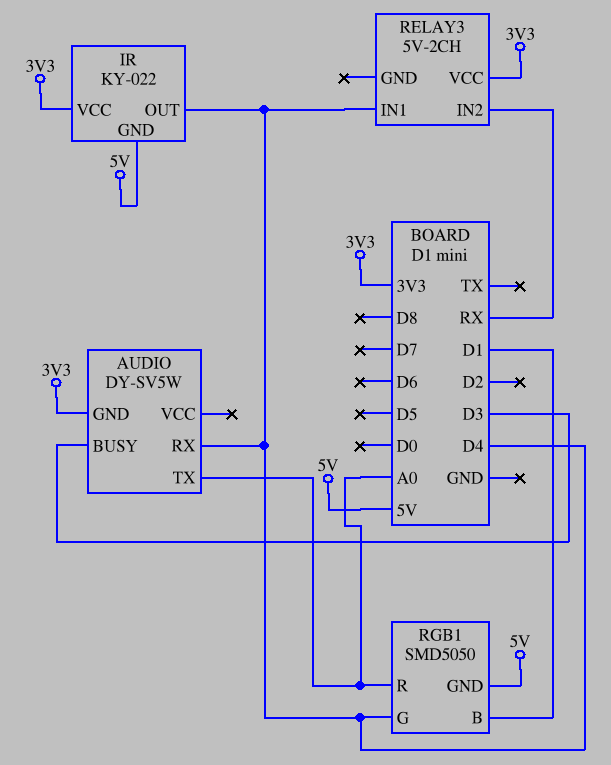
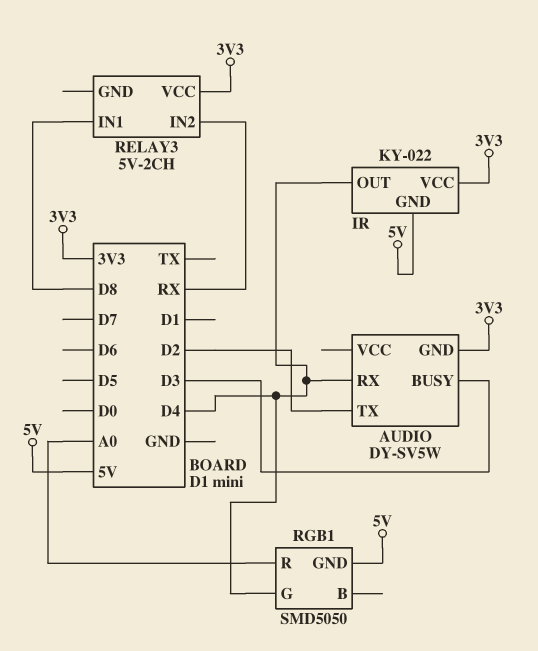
AUDIO pin TX: A0 -> D2
RELAY3 pin IN1: D4 -> D8
RGB1 pin B: D1 -> none

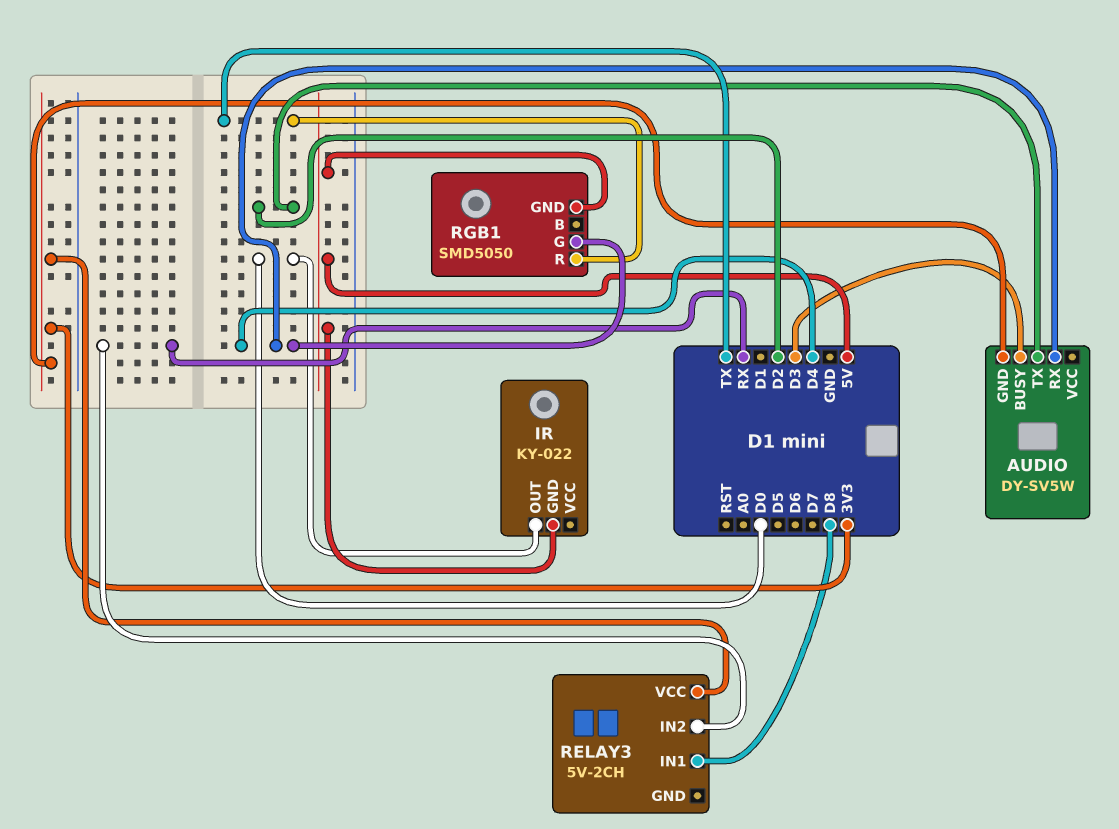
IR pin OUT: D4 -> D0
IR pin VCC: 3V3 -> none
RGB1 pin R: A0 -> TX

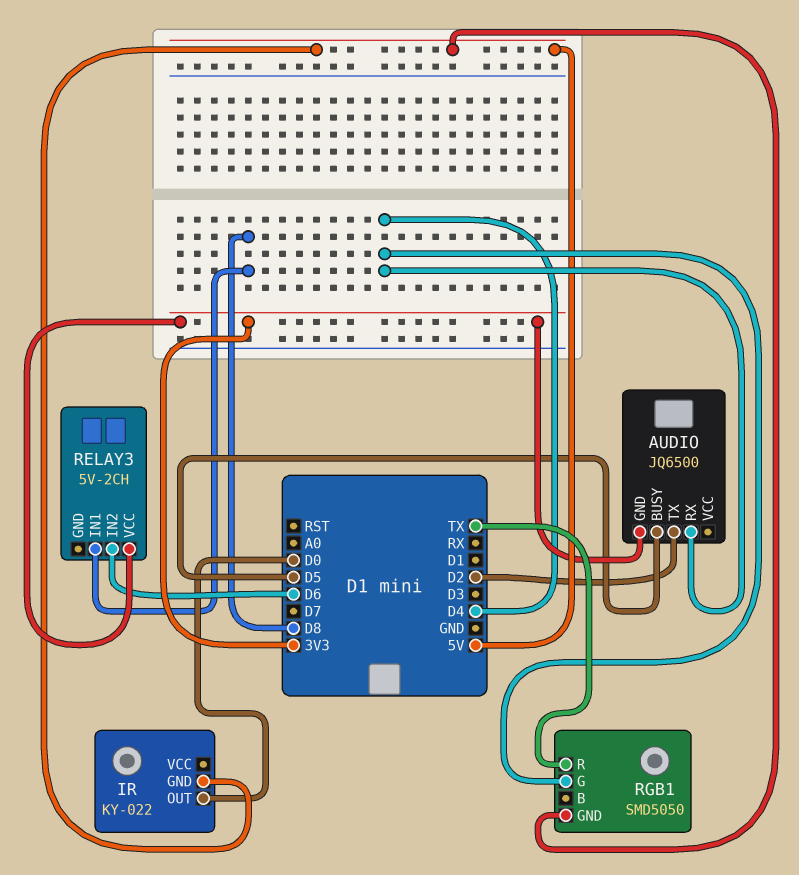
AUDIO: DY-SV5W -> JQ6500
AUDIO pin BUSY: D3 -> D5
RELAY3 pin IN2: RX -> D6

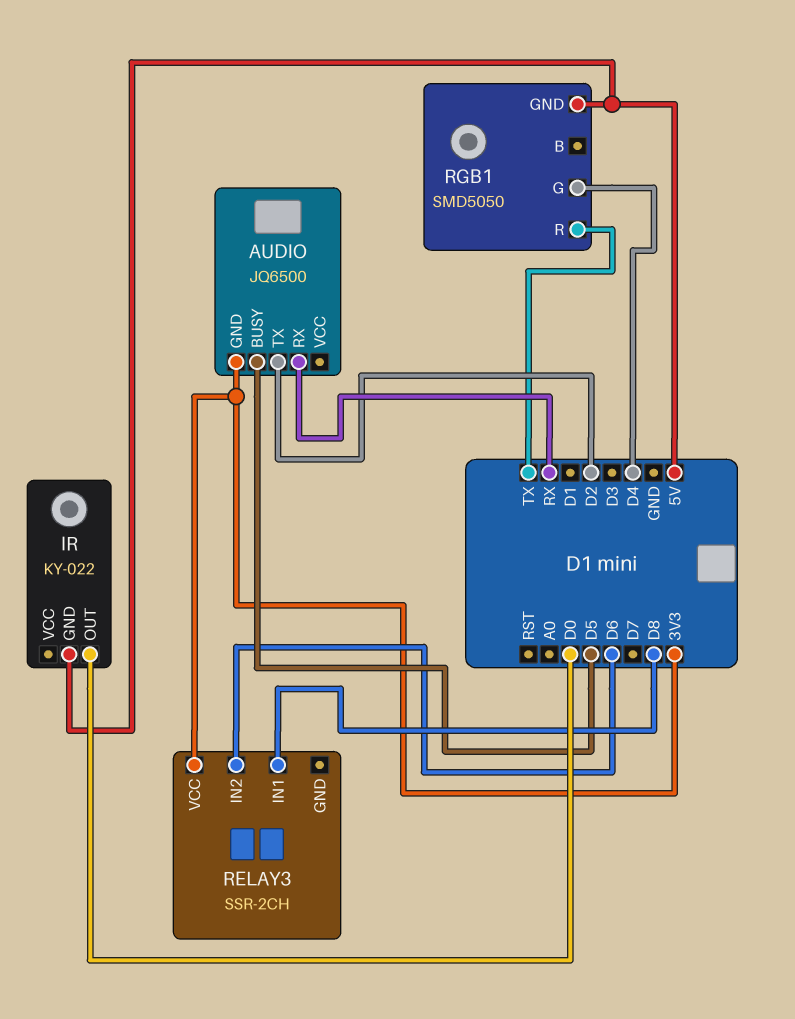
AUDIO pin RX: D4 -> RX
RELAY3: 5V-2CH -> SSR-2CH

